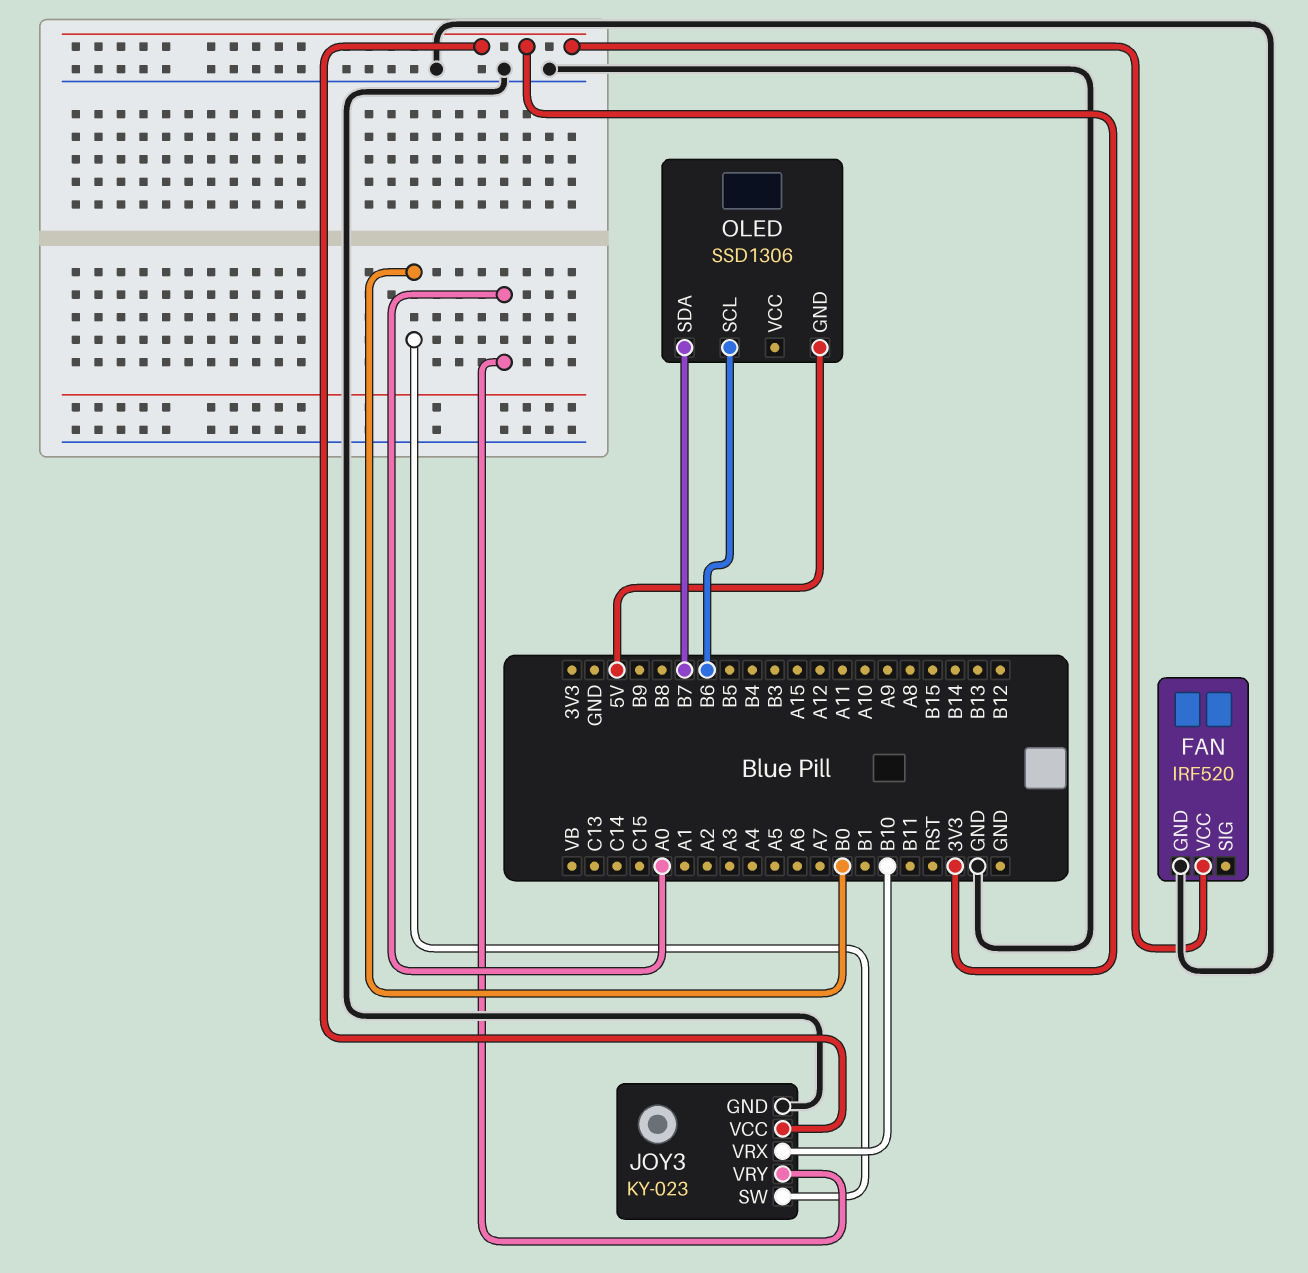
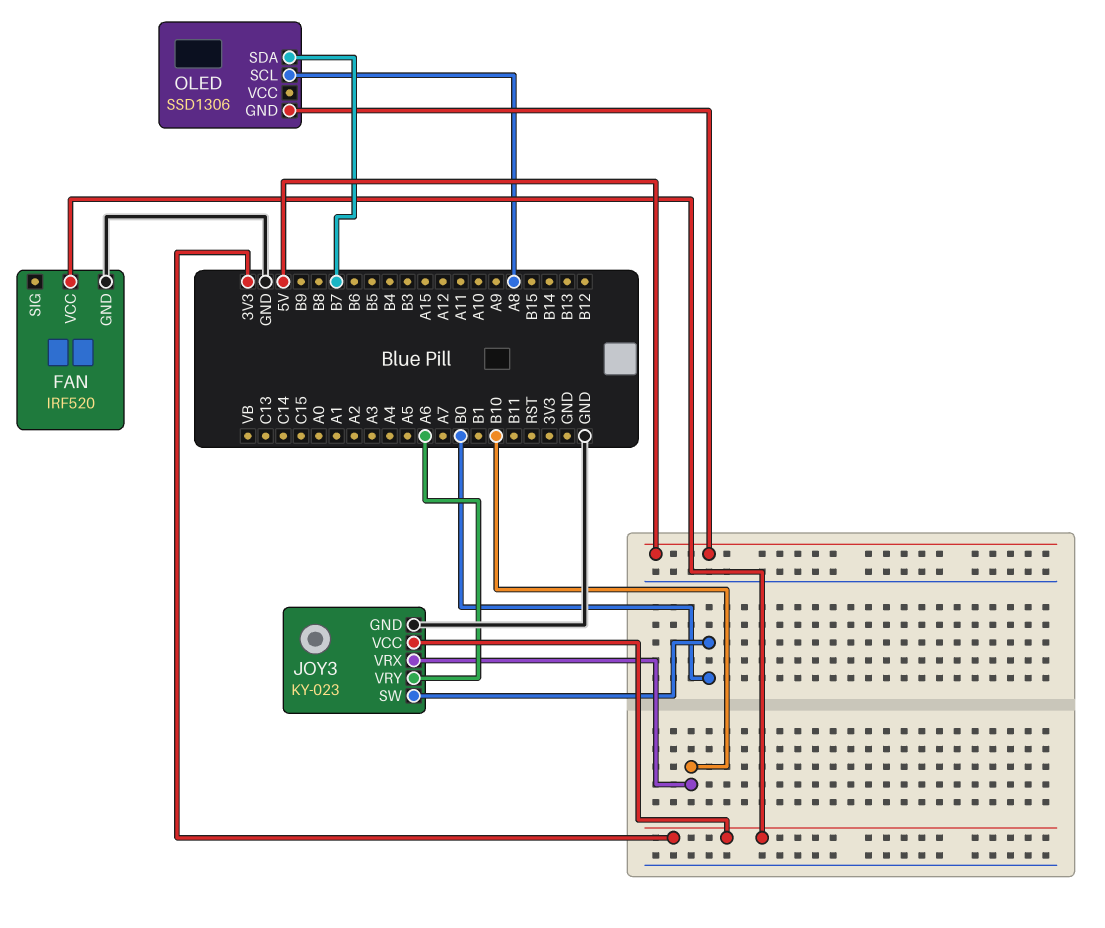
JOY3 pin VRY: A0 -> A6
OLED pin SCL: B6 -> A8

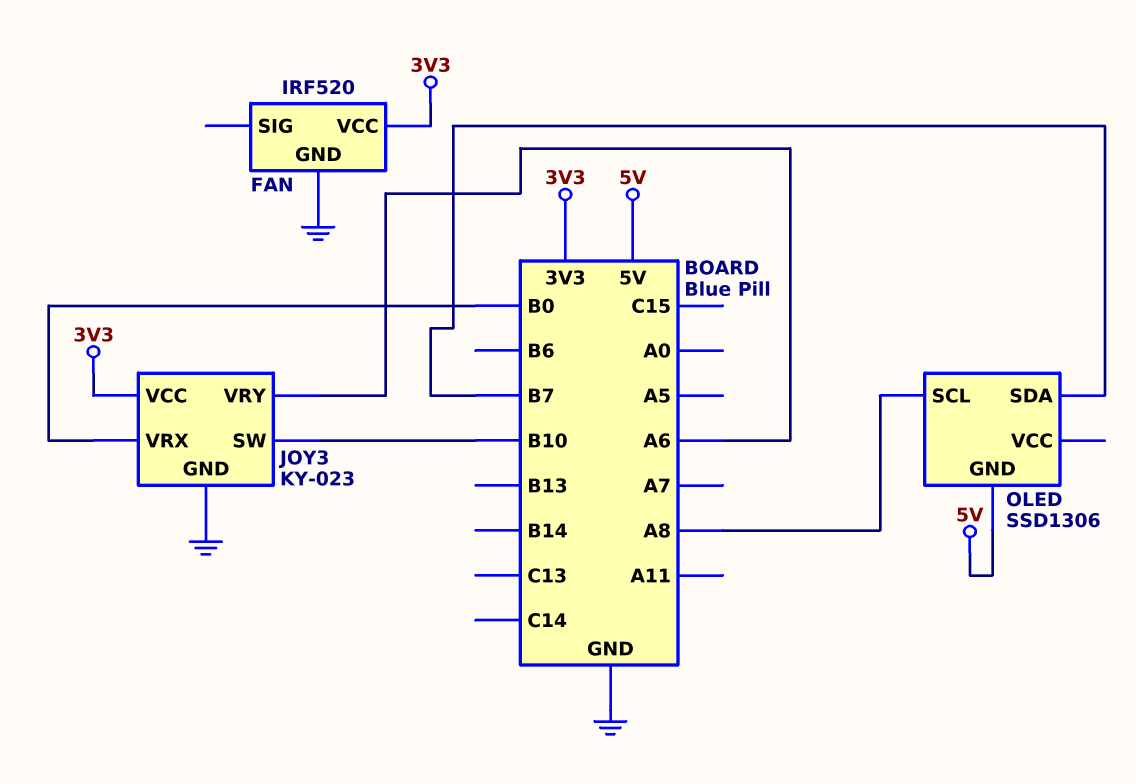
JOY3 pin SW: B0 -> B10
JOY3 pin VRX: B10 -> B0

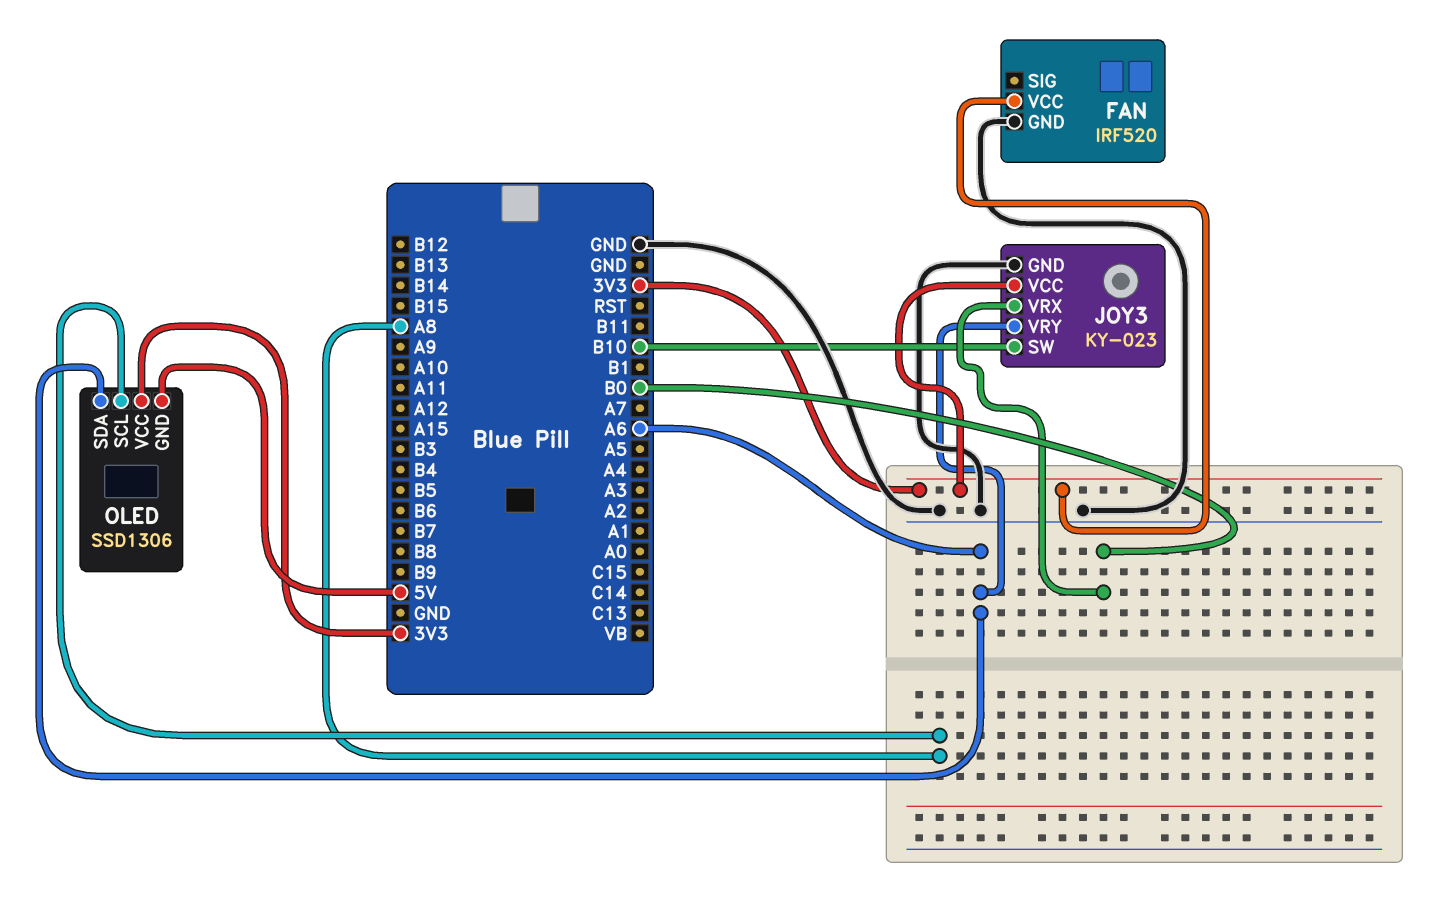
OLED pin SDA: B7 -> A6
OLED pin VCC: none -> 3V3

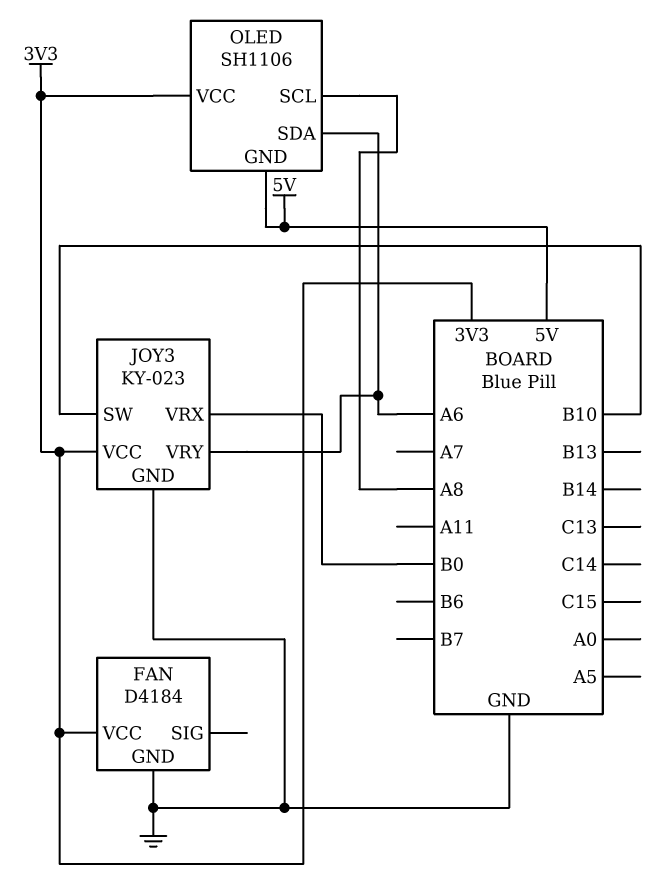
FAN: IRF520 -> D4184
OLED: SSD1306 -> SH1106

